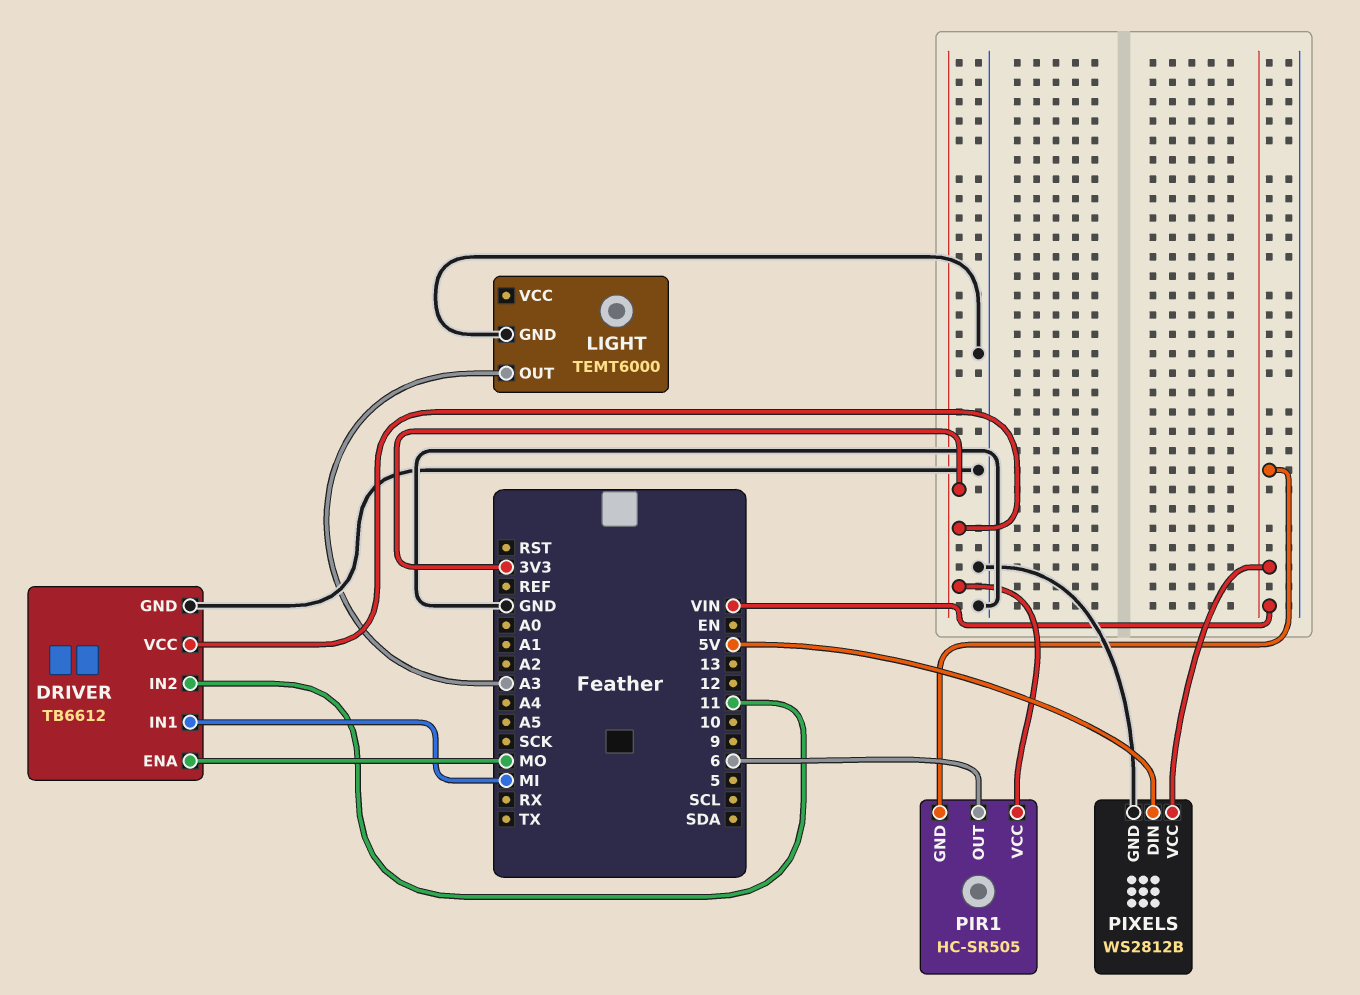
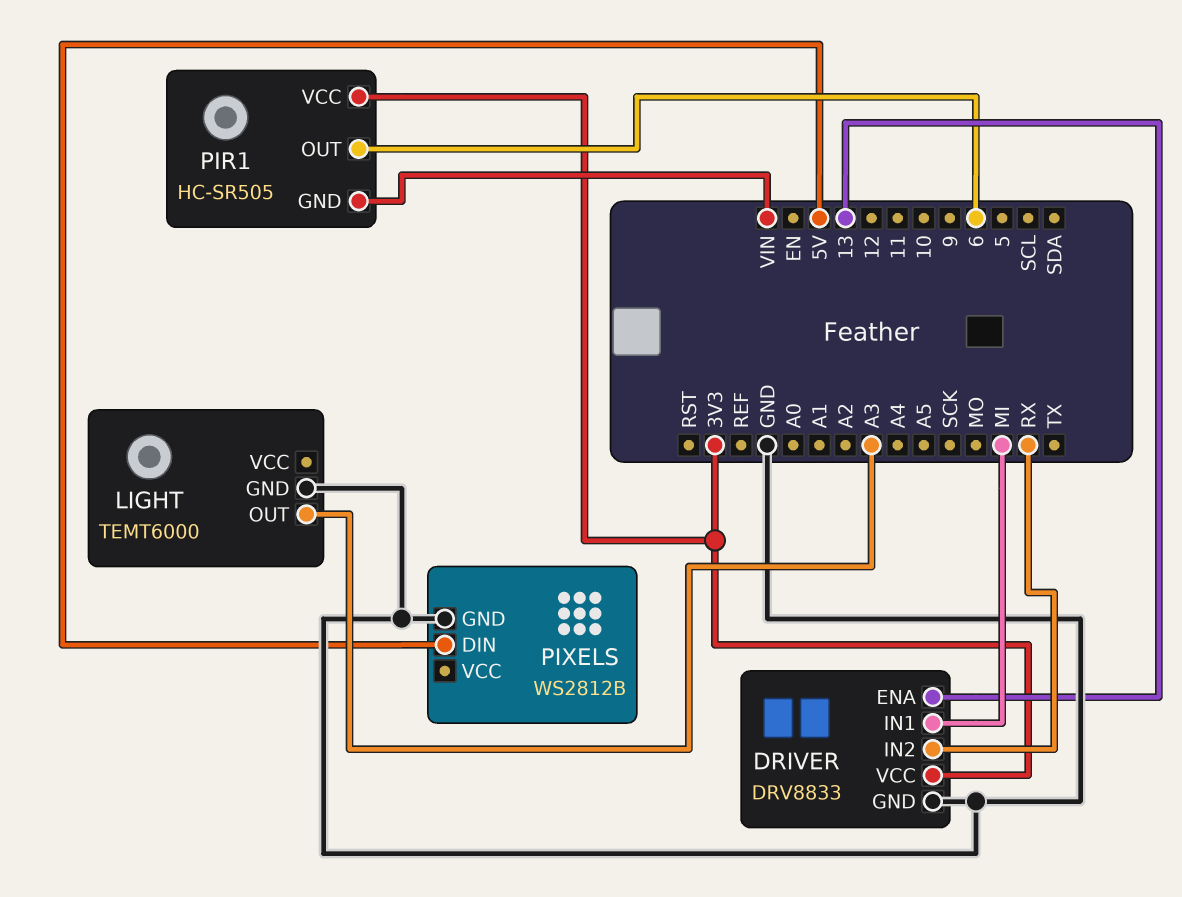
DRIVER: TB6612 -> DRV8833
DRIVER pin ENA: MO -> 13
DRIVER pin IN2: 11 -> RX
PIXELS pin VCC: VIN -> none

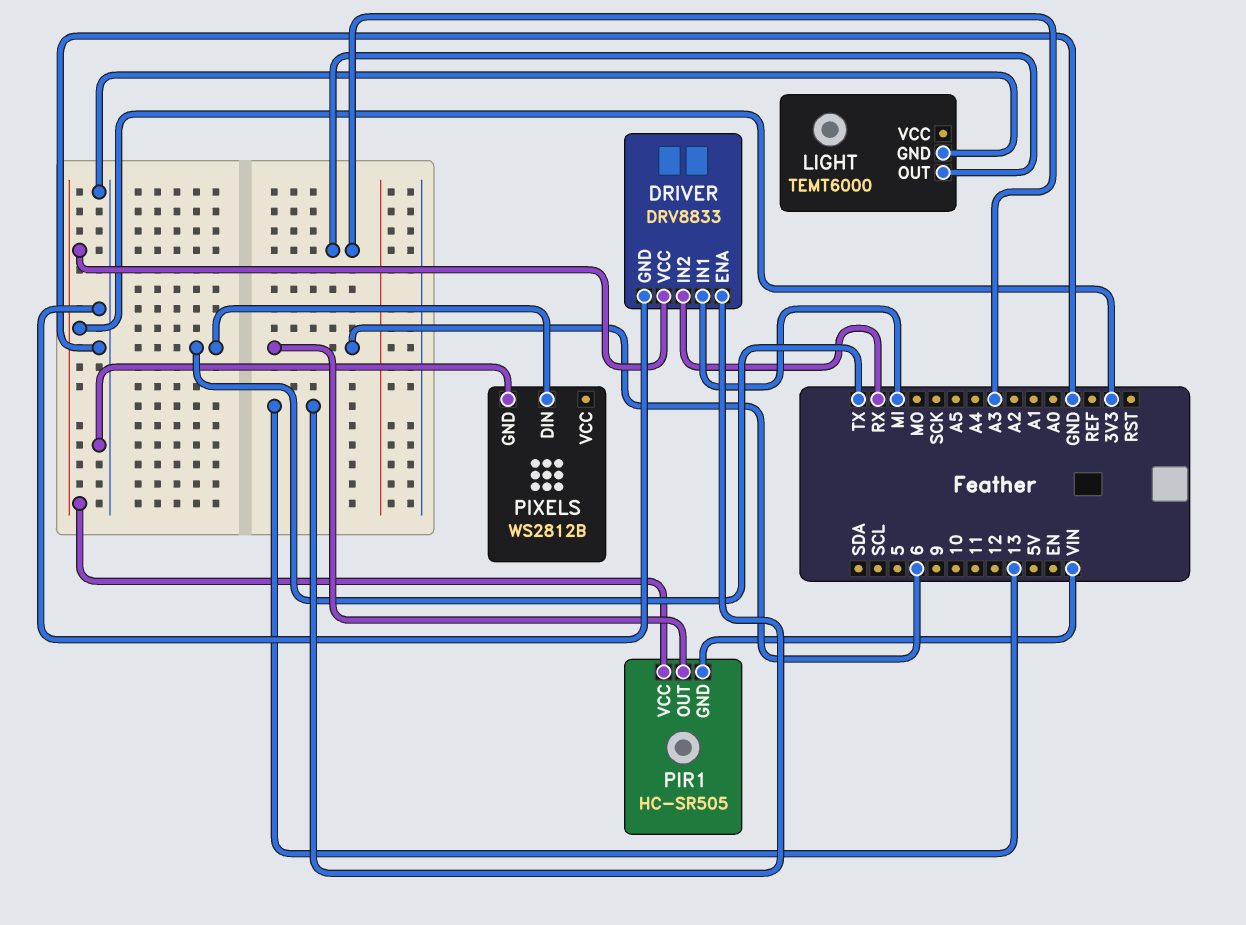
PIXELS pin DIN: 5V -> TX

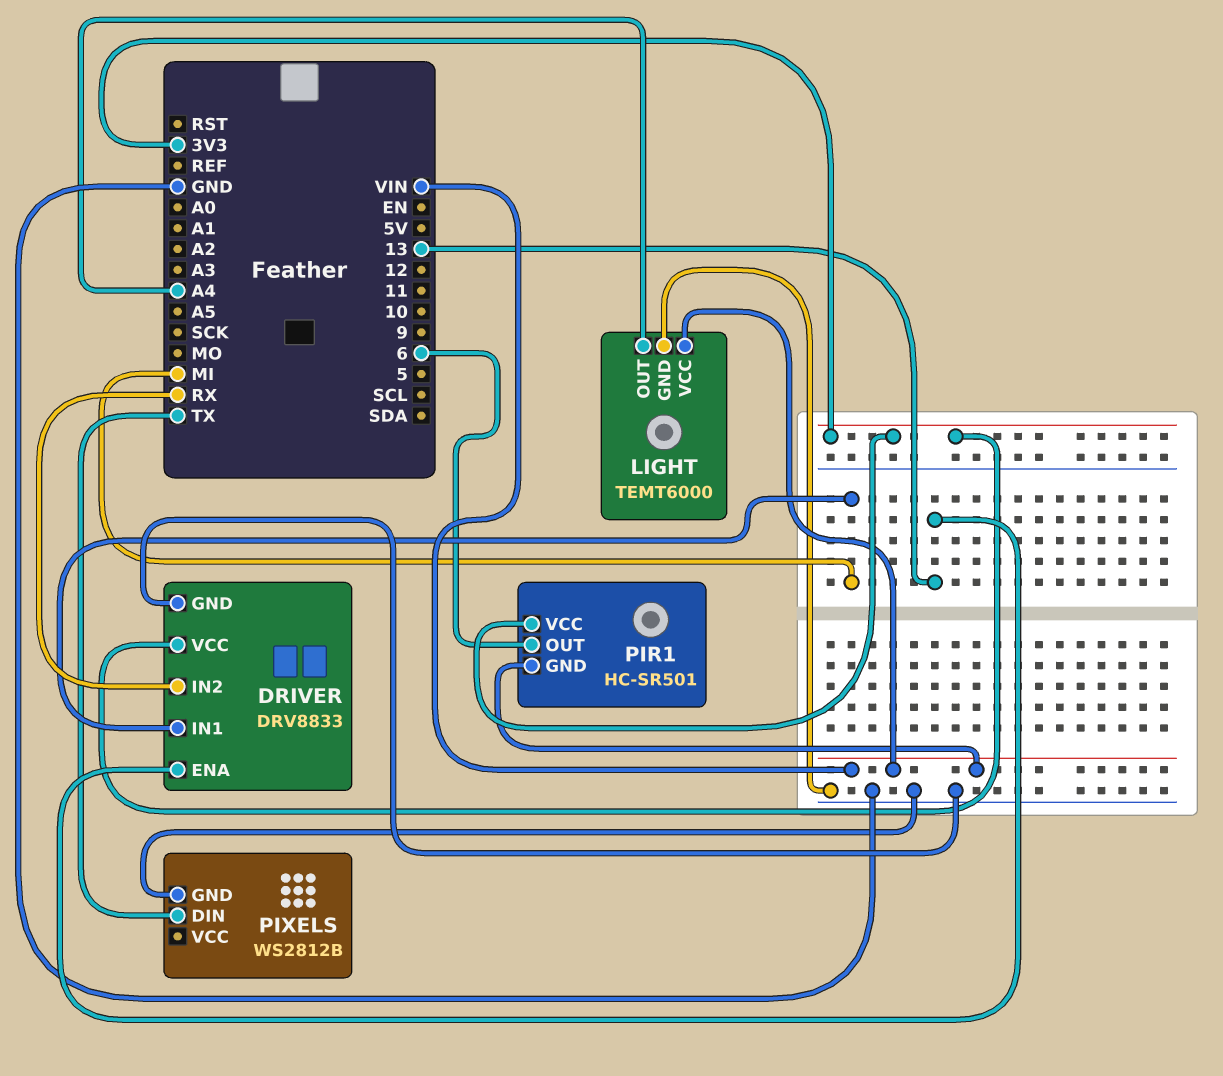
LIGHT pin OUT: A3 -> A4
LIGHT pin VCC: none -> VIN
PIR1: HC-SR505 -> HC-SR501

